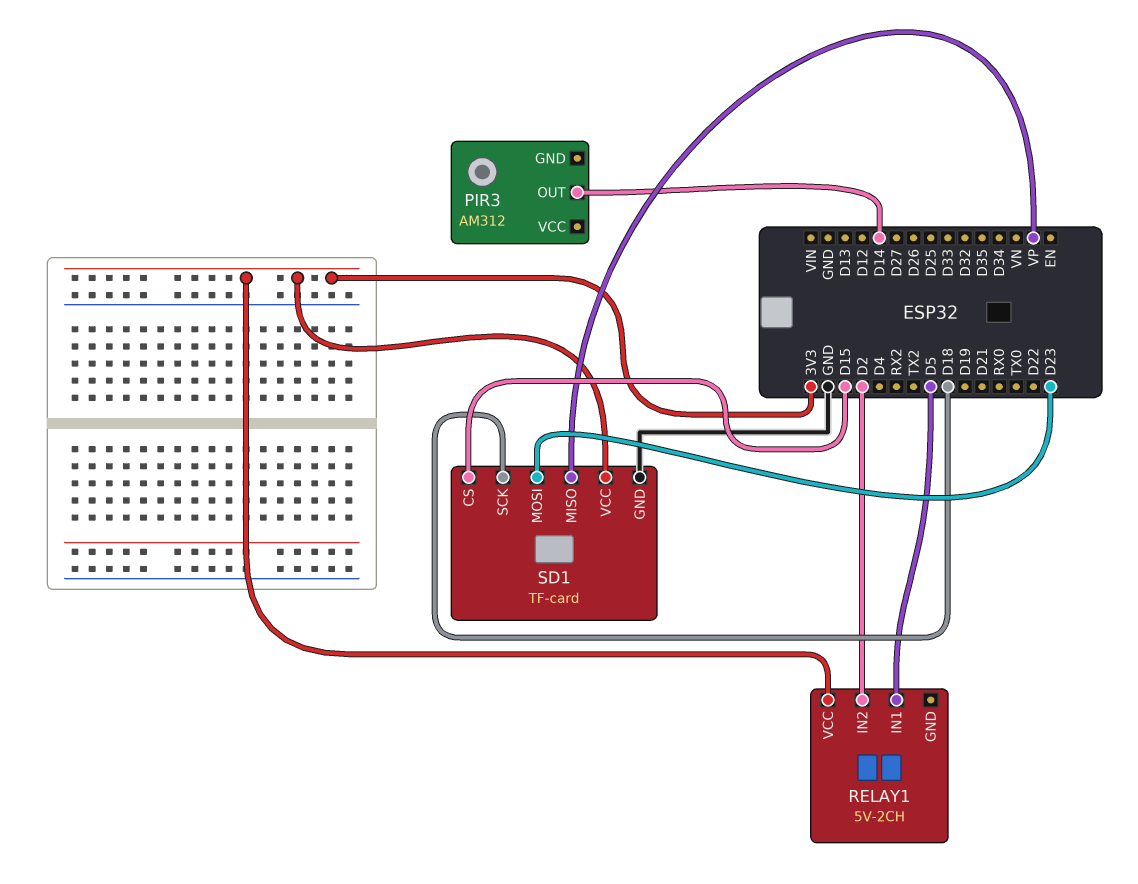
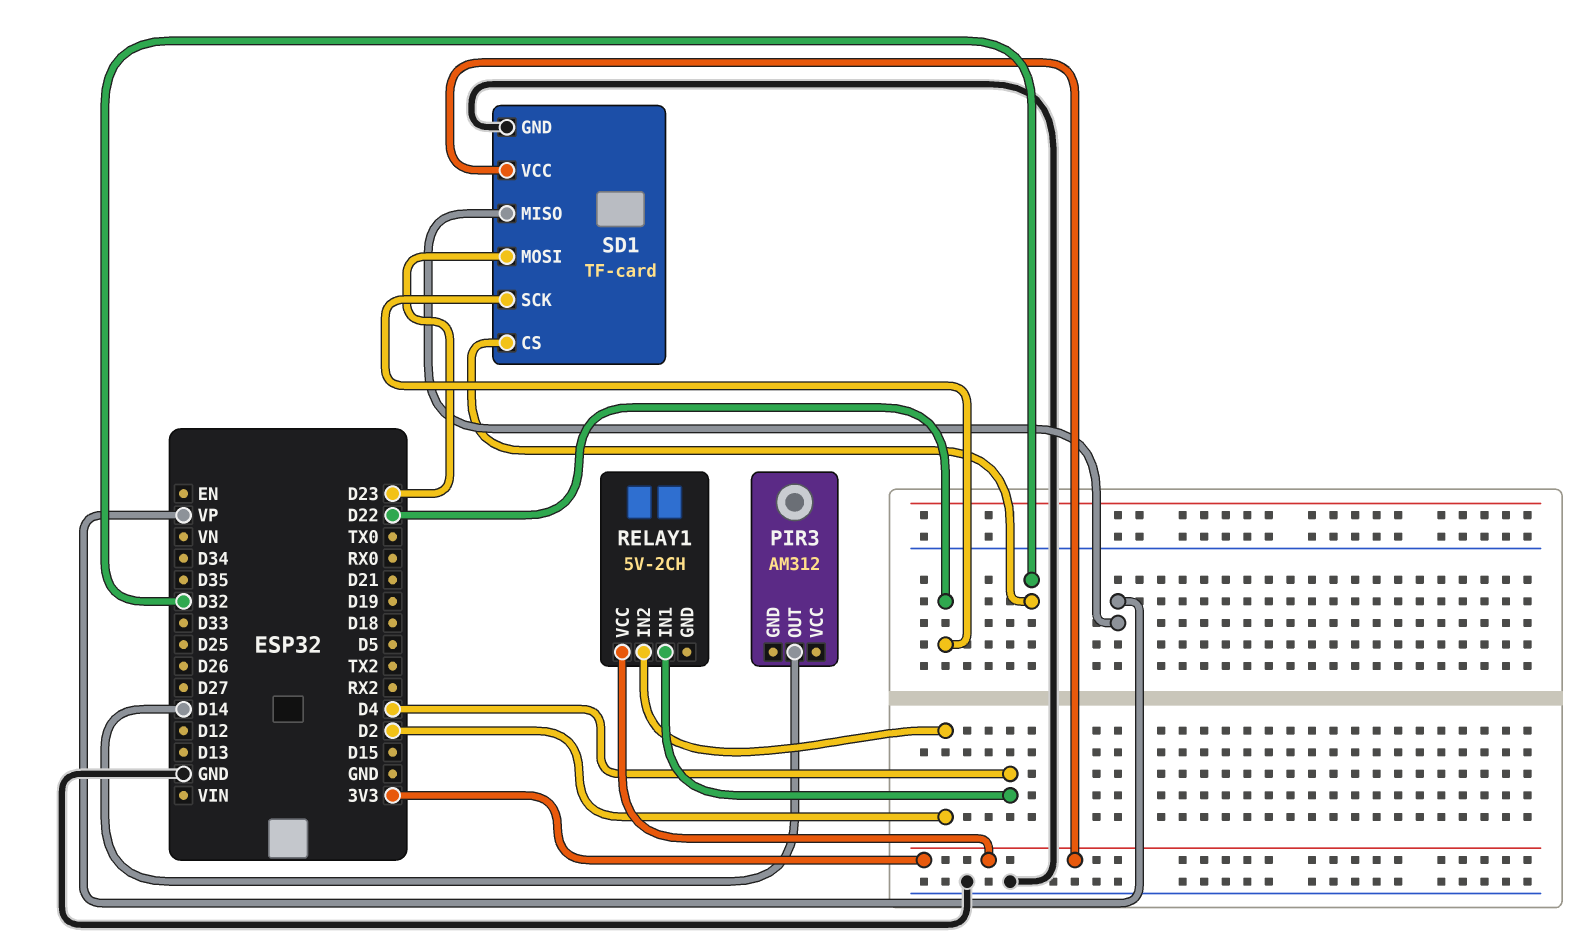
RELAY1 pin IN1: D5 -> D4
SD1 pin CS: D15 -> D32
SD1 pin SCK: D18 -> D22

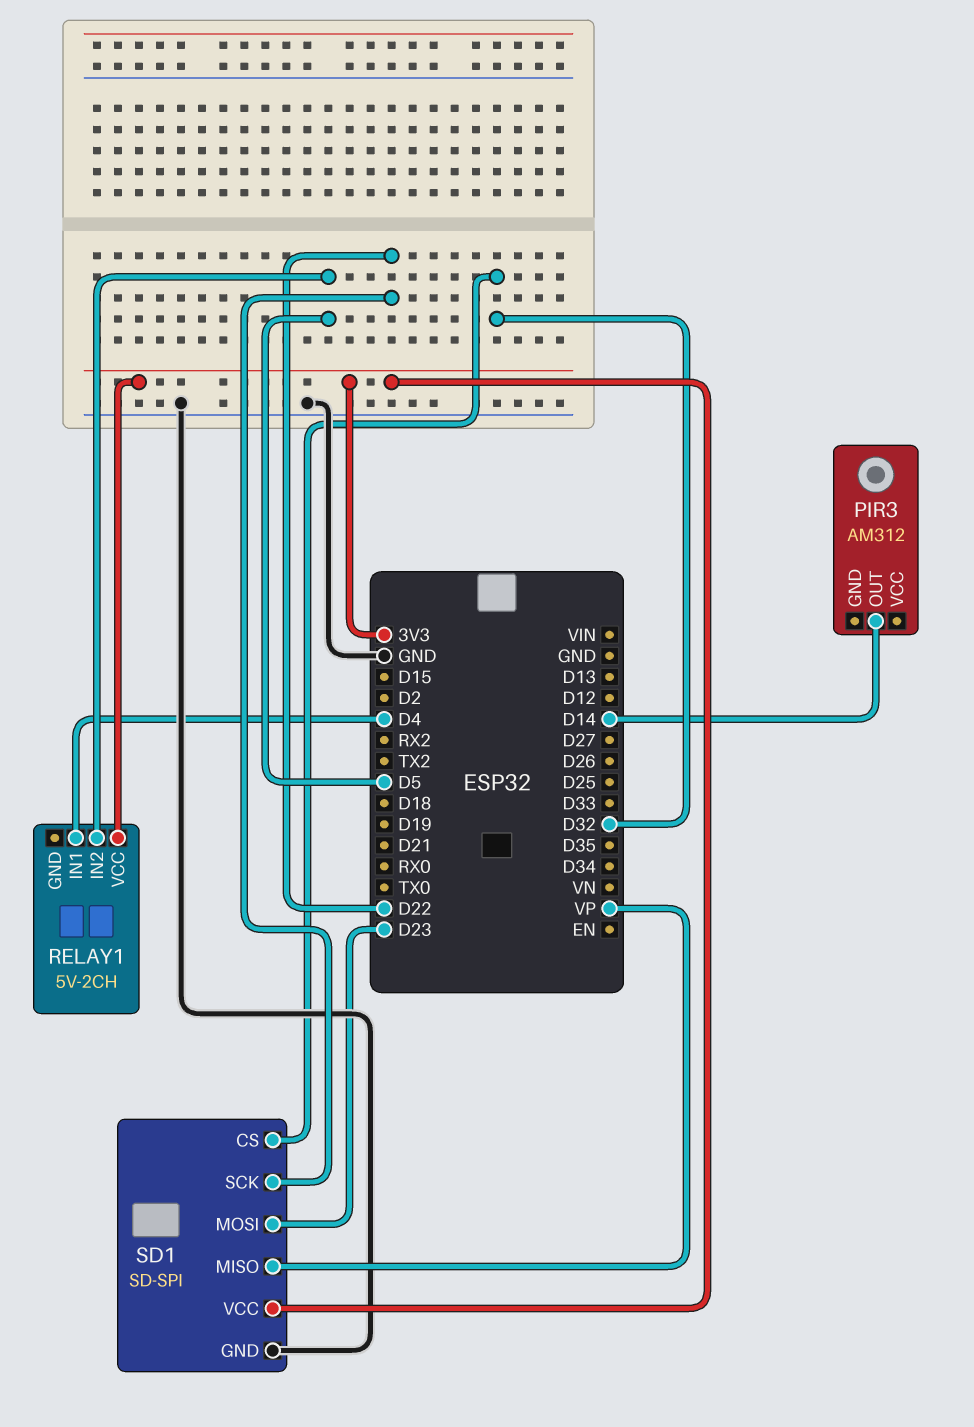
RELAY1 pin IN2: D2 -> D5
SD1: TF-card -> SD-SPI

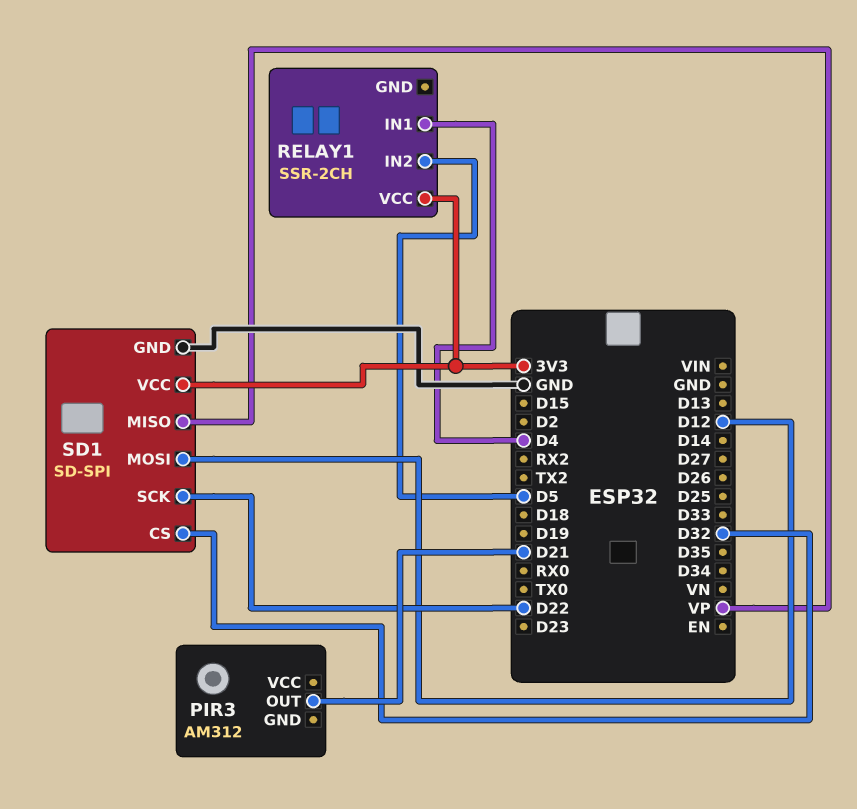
PIR3 pin OUT: D14 -> D21
RELAY1: 5V-2CH -> SSR-2CH
SD1 pin MOSI: D23 -> D12

